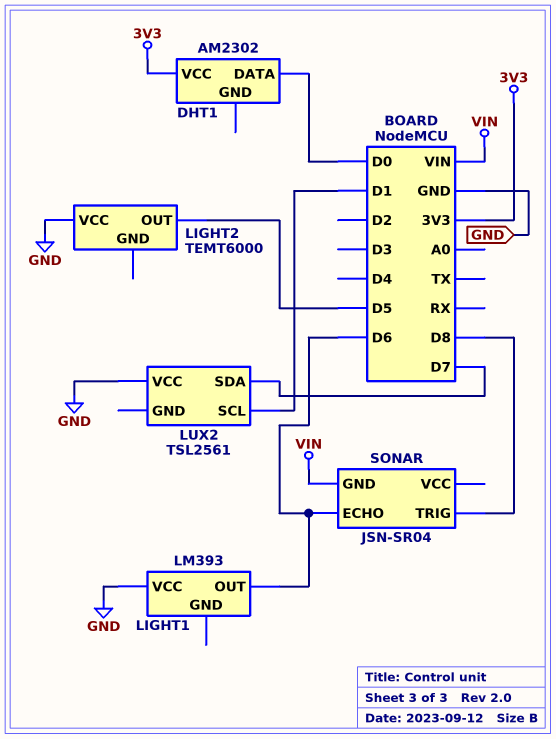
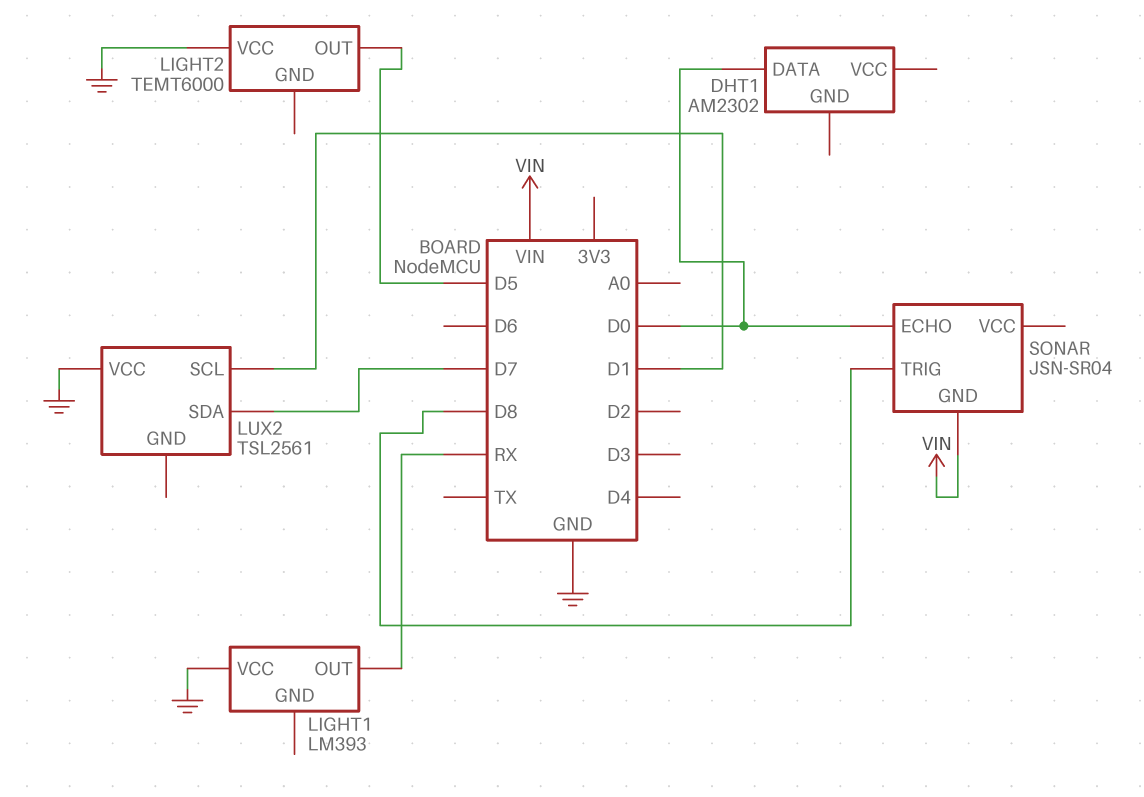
DHT1 pin VCC: 3V3 -> none
LIGHT1 pin OUT: D6 -> RX
SONAR pin ECHO: D6 -> D0

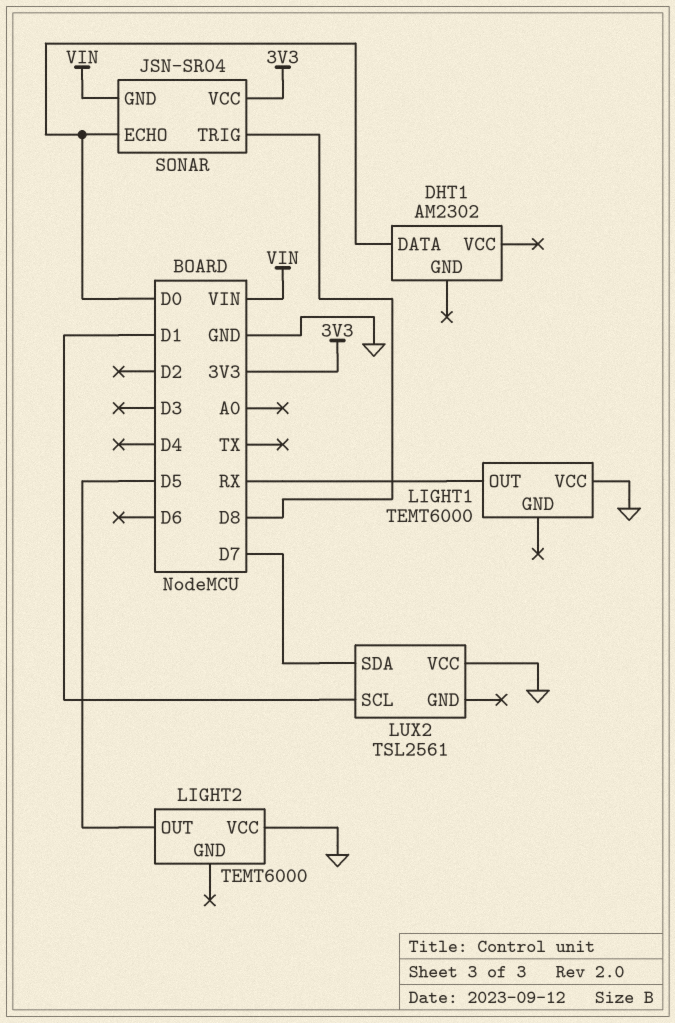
LIGHT1: LM393 -> TEMT6000
SONAR pin VCC: none -> 3V3

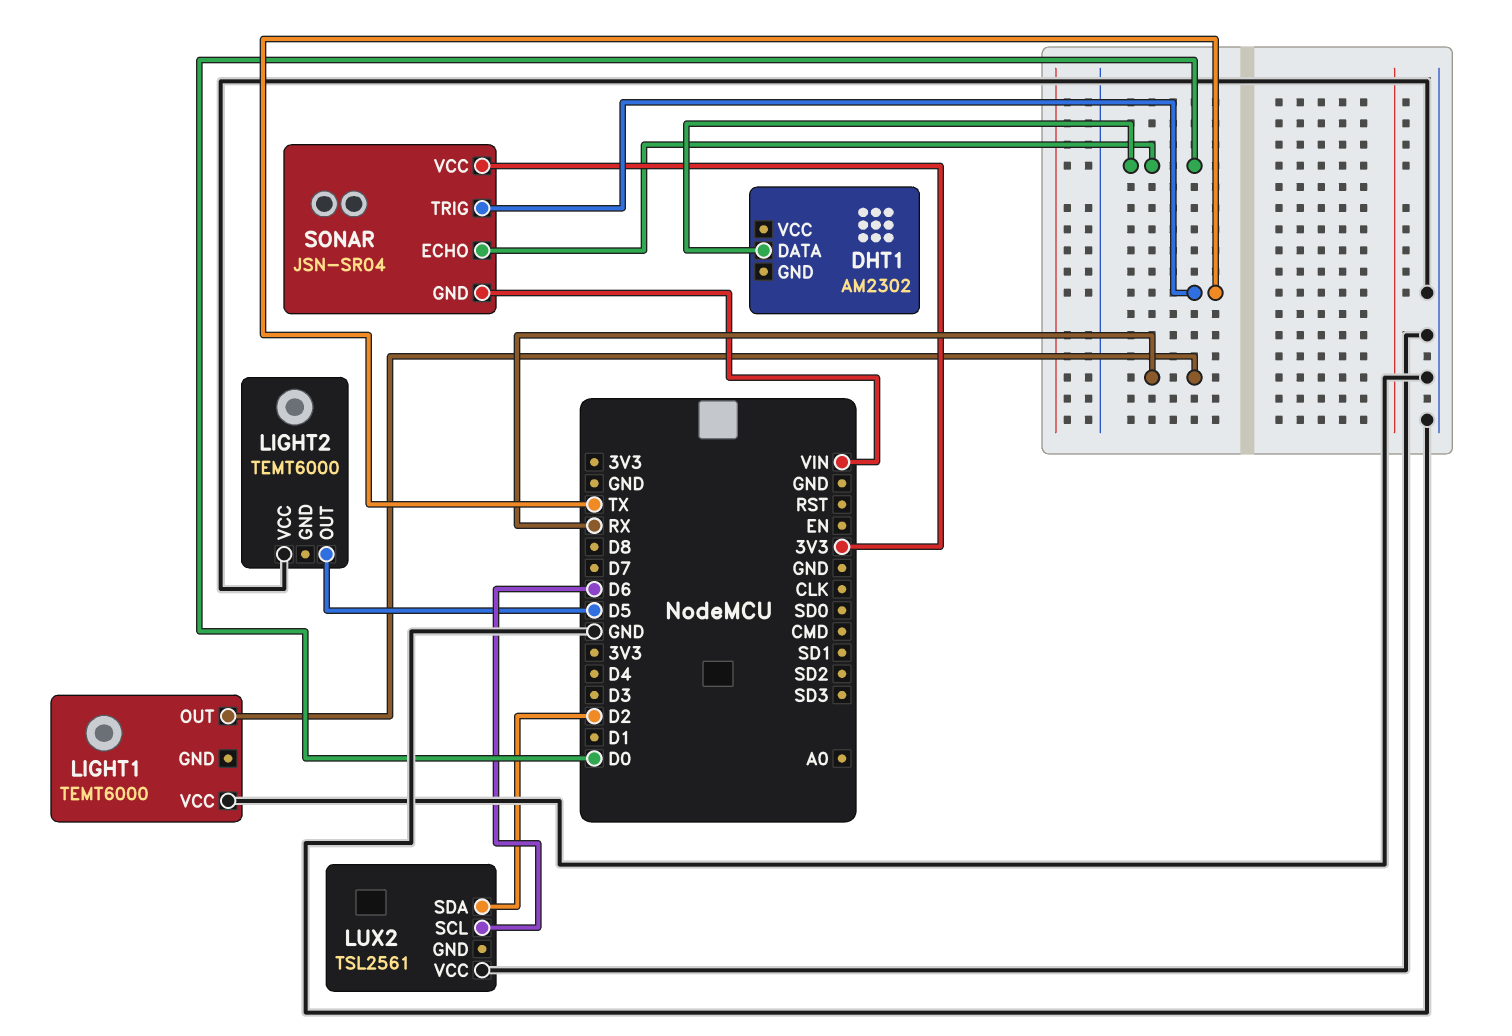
LUX2 pin SCL: D1 -> D6
LUX2 pin SDA: D7 -> D2
SONAR pin TRIG: D8 -> TX

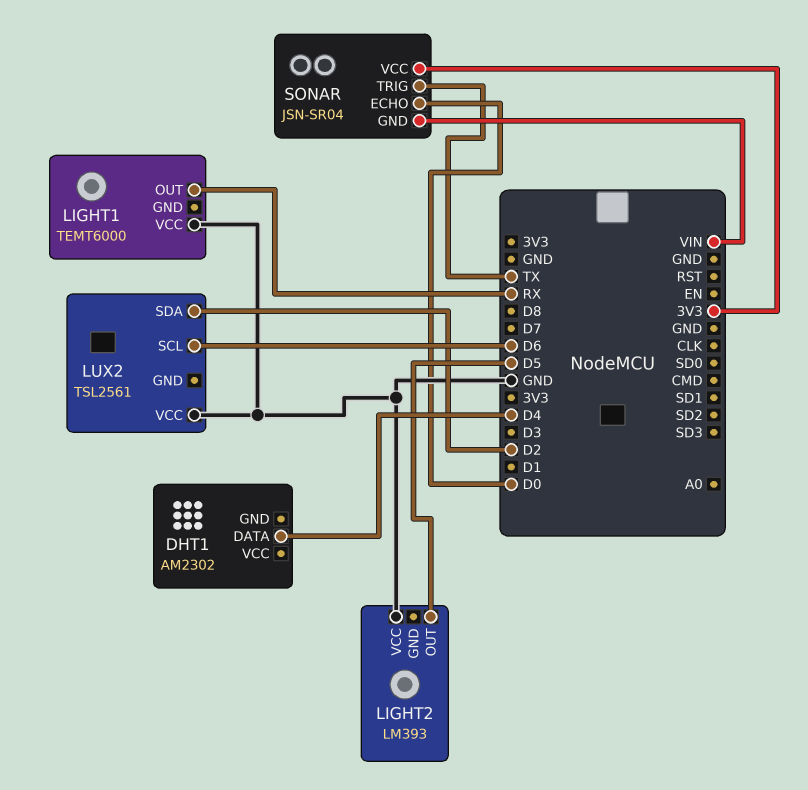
DHT1 pin DATA: D0 -> D4
LIGHT2: TEMT6000 -> LM393

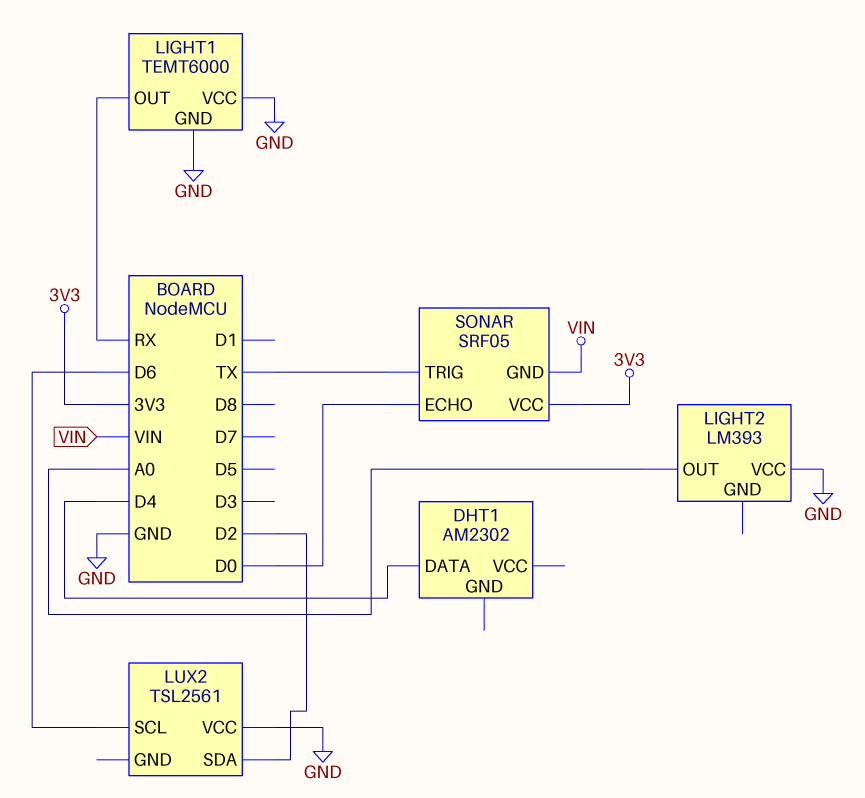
LIGHT1 pin GND: none -> GND
LIGHT2 pin OUT: D5 -> A0
SONAR: JSN-SR04 -> SRF05

